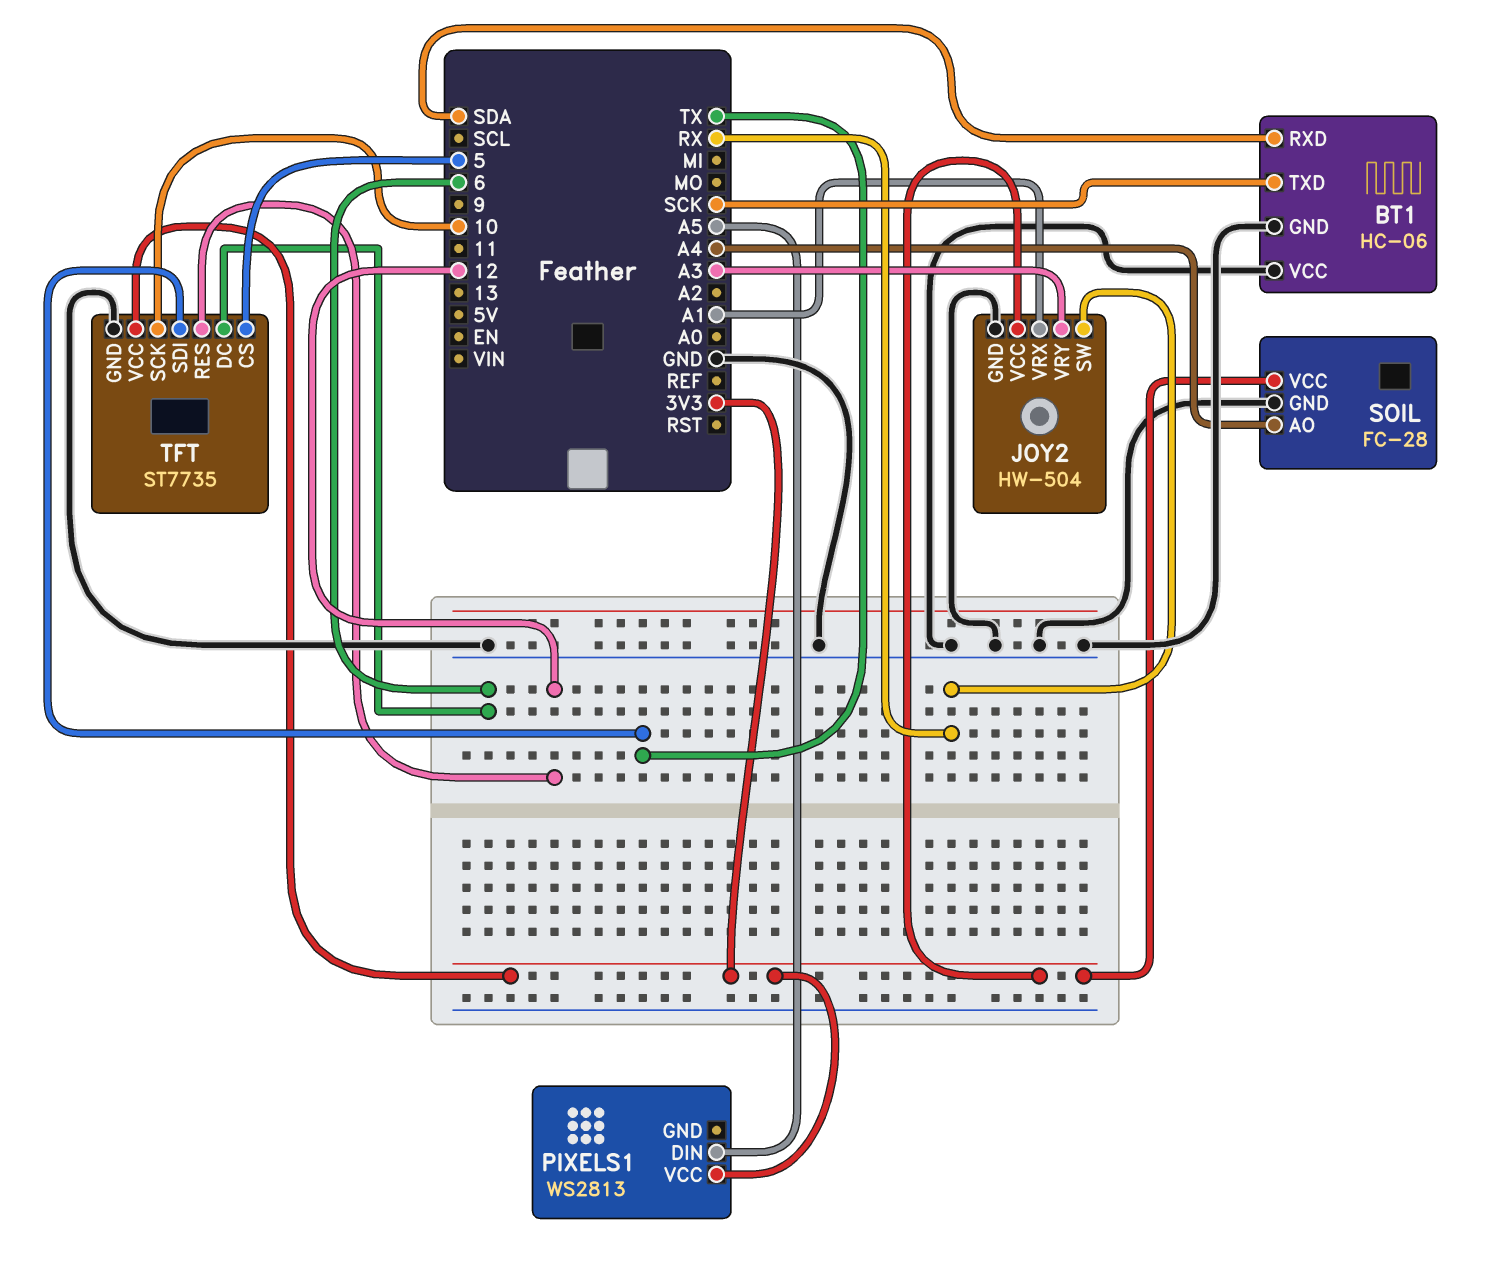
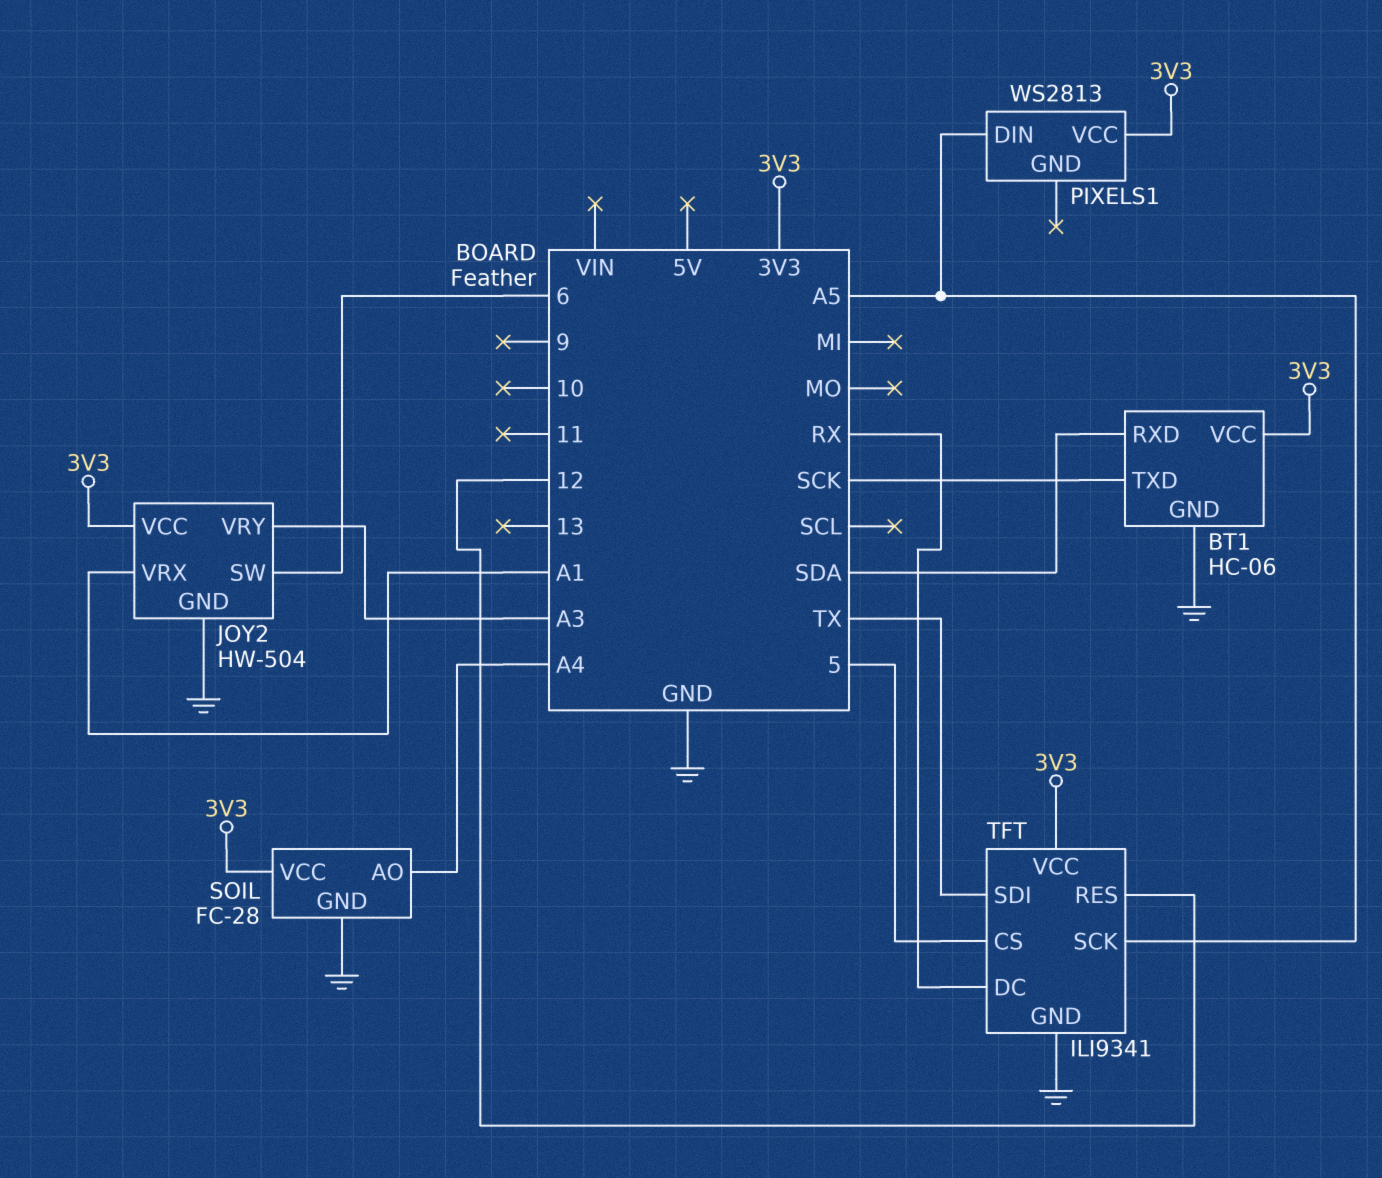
BT1 pin VCC: GND -> 3V3
JOY2 pin SW: RX -> 6
TFT: ST7735 -> ILI9341
TFT pin DC: 6 -> RX
TFT pin SCK: 10 -> A5

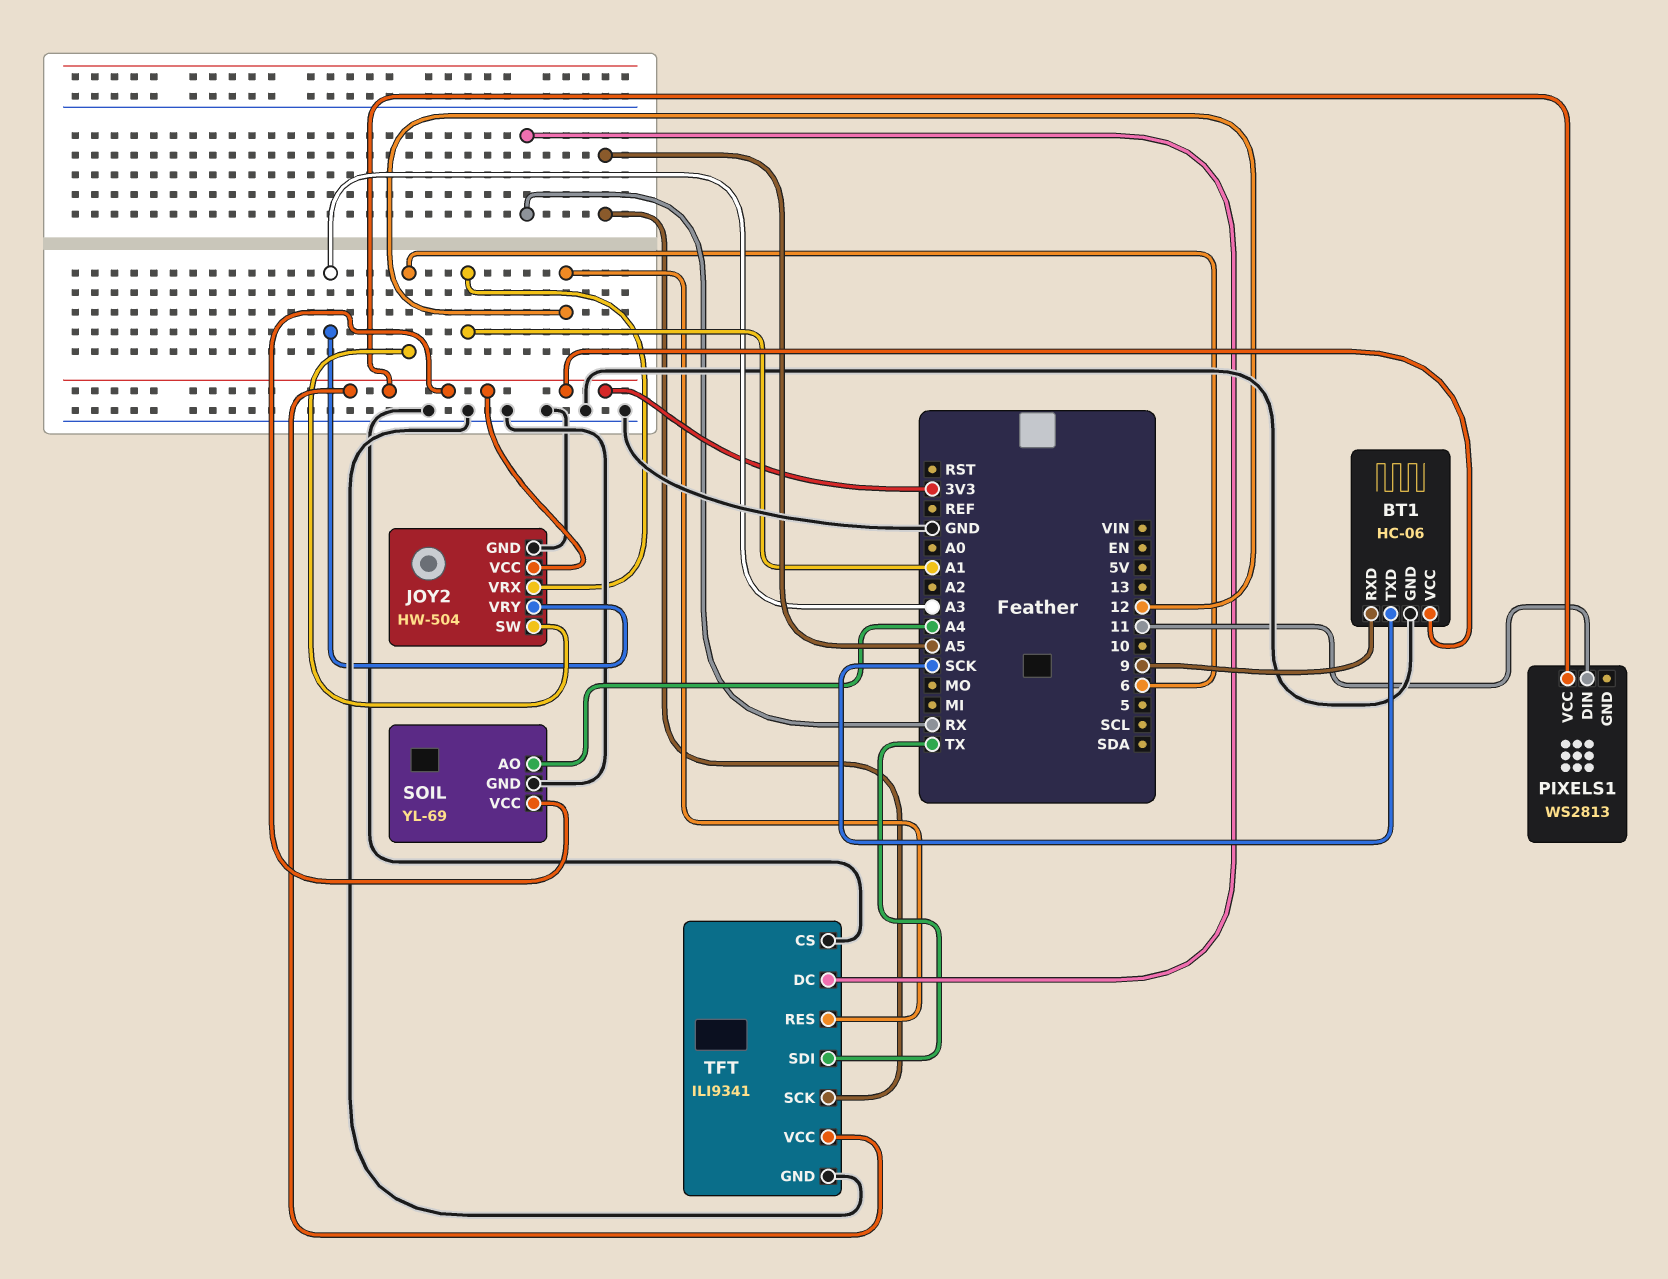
BT1 pin RXD: SDA -> 9
PIXELS1 pin DIN: A5 -> 11
SOIL: FC-28 -> YL-69
TFT pin CS: 5 -> GND

